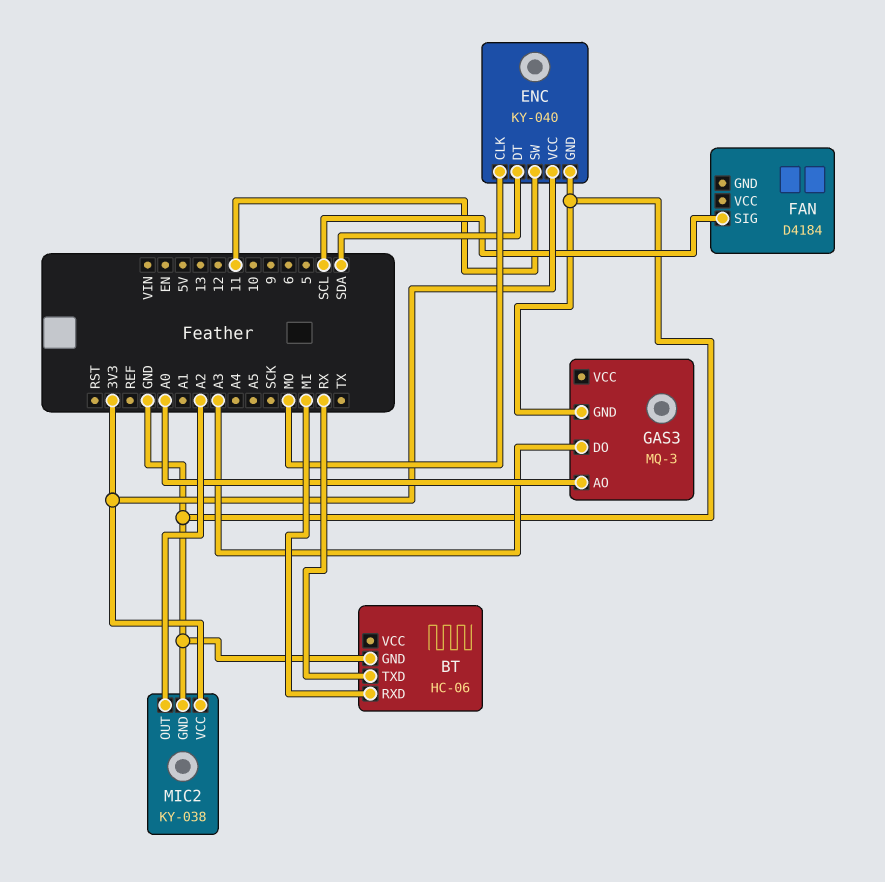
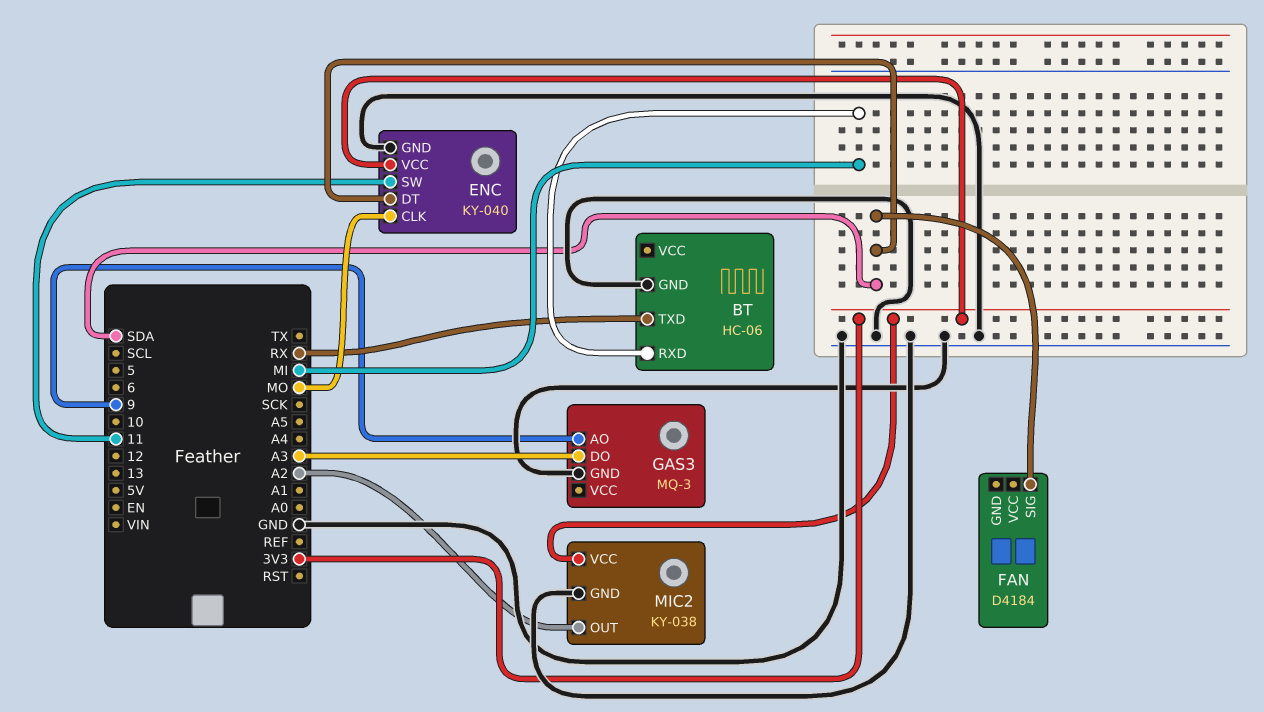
FAN pin SIG: SCL -> SDA
GAS3 pin AO: A0 -> 9

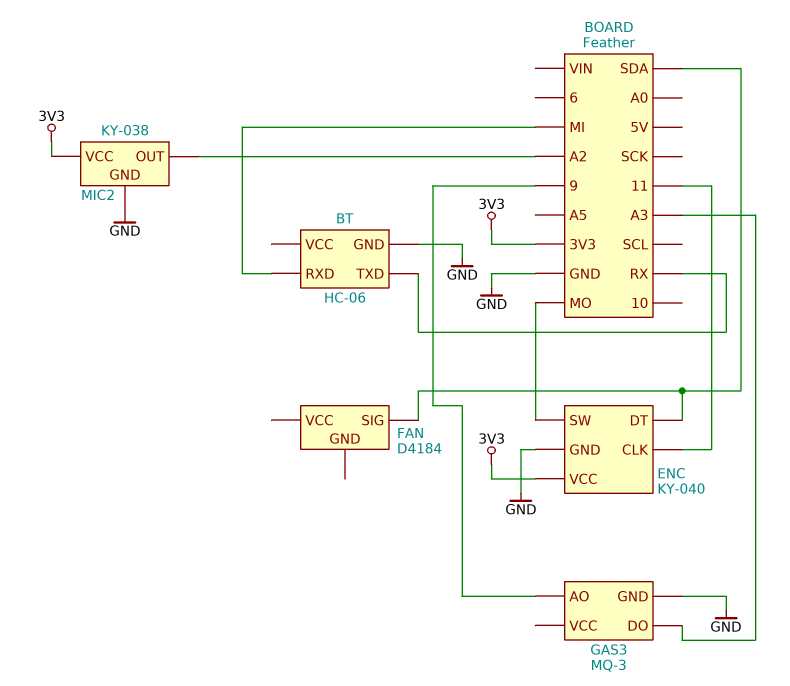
ENC pin CLK: MO -> 11
ENC pin SW: 11 -> MO

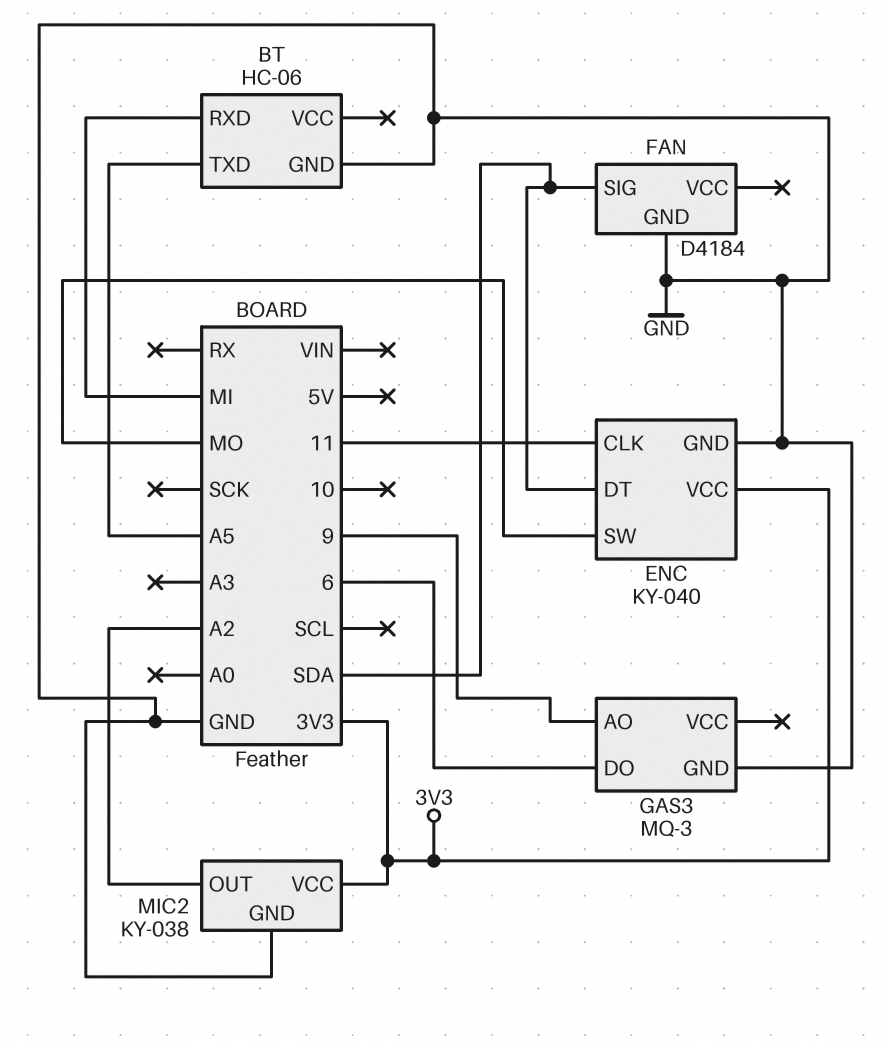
BT pin TXD: RX -> A5
FAN pin GND: none -> GND
GAS3 pin DO: A3 -> 6

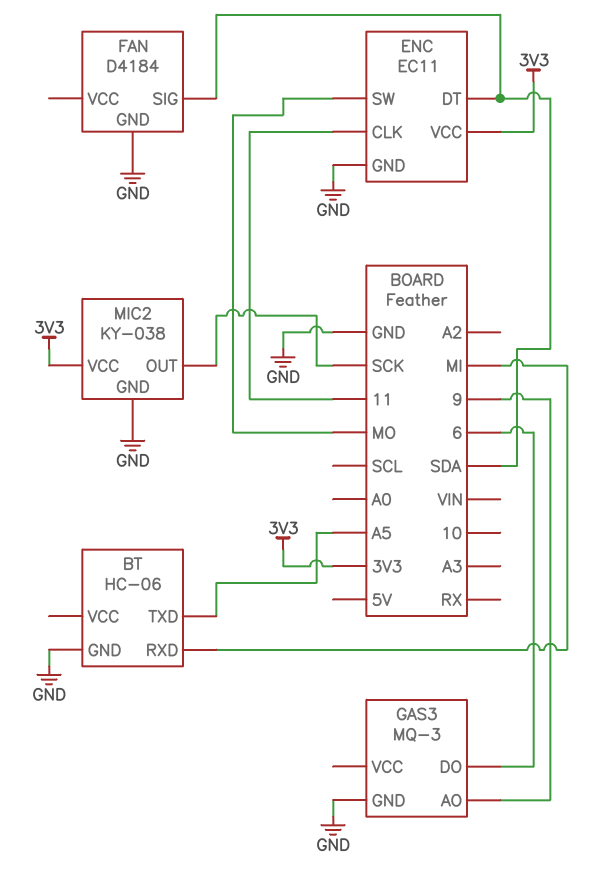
ENC: KY-040 -> EC11
MIC2 pin OUT: A2 -> SCK

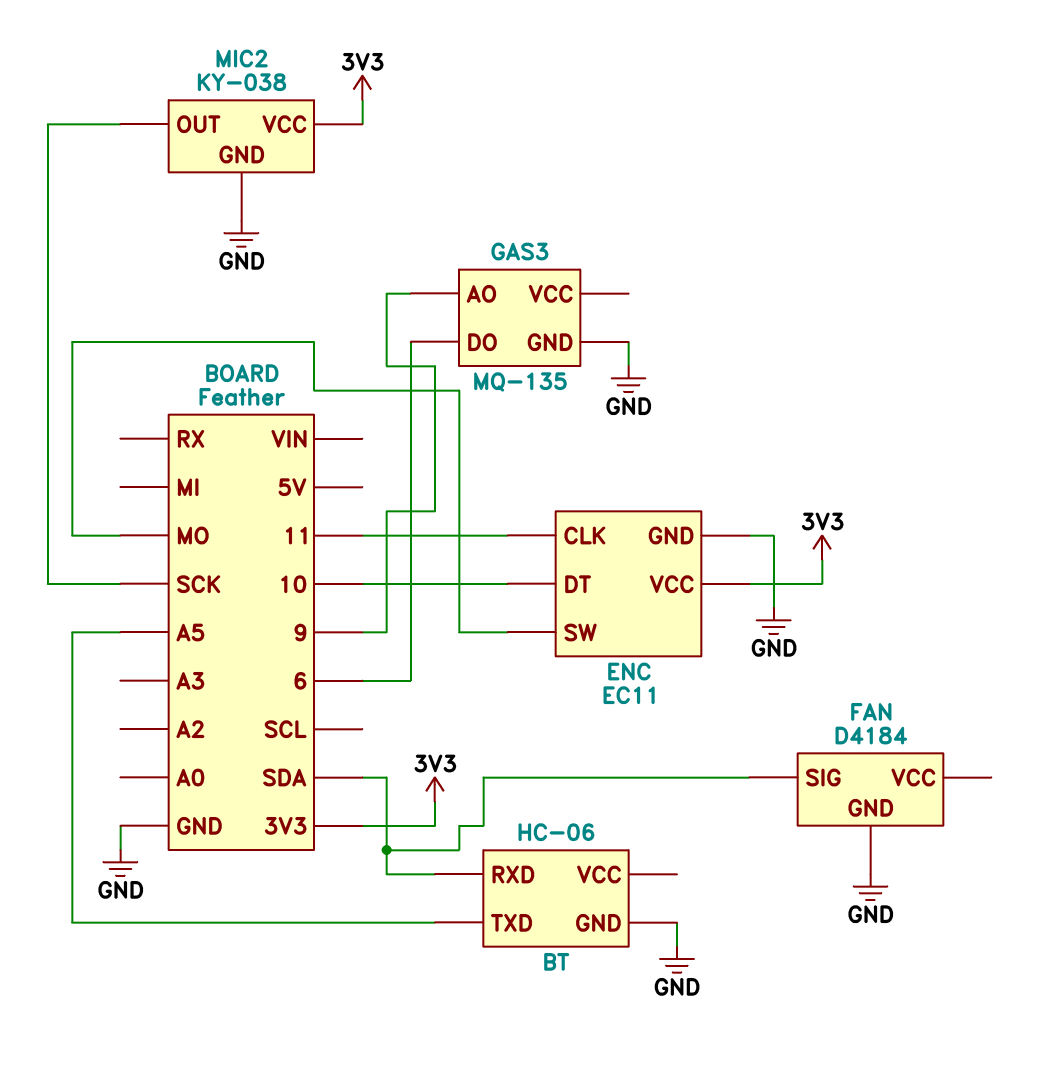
BT pin RXD: MI -> SDA
ENC pin DT: SDA -> 10
GAS3: MQ-3 -> MQ-135

